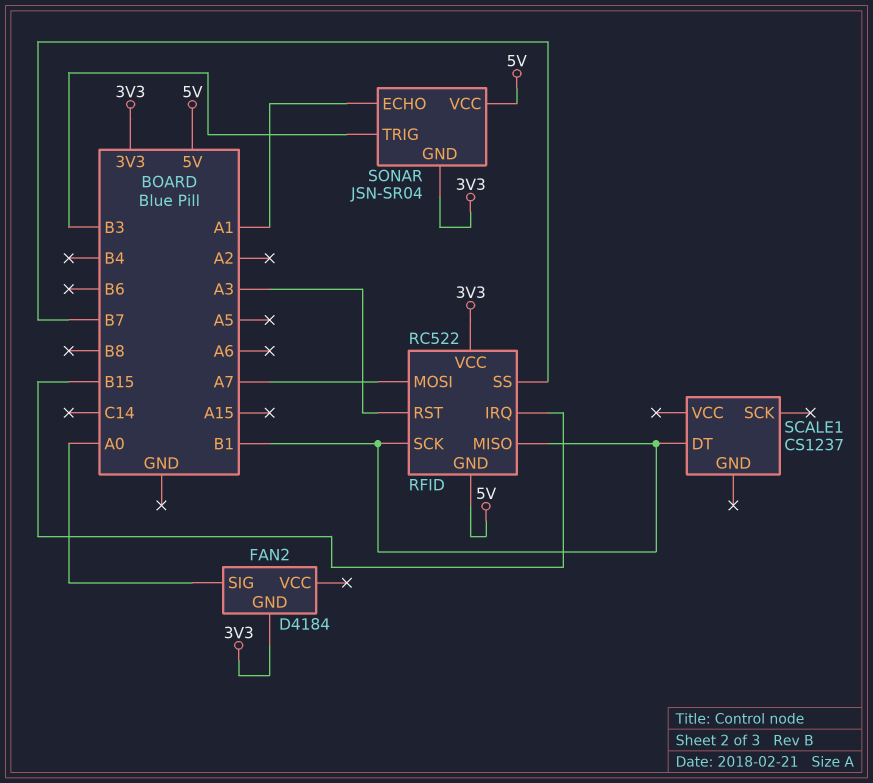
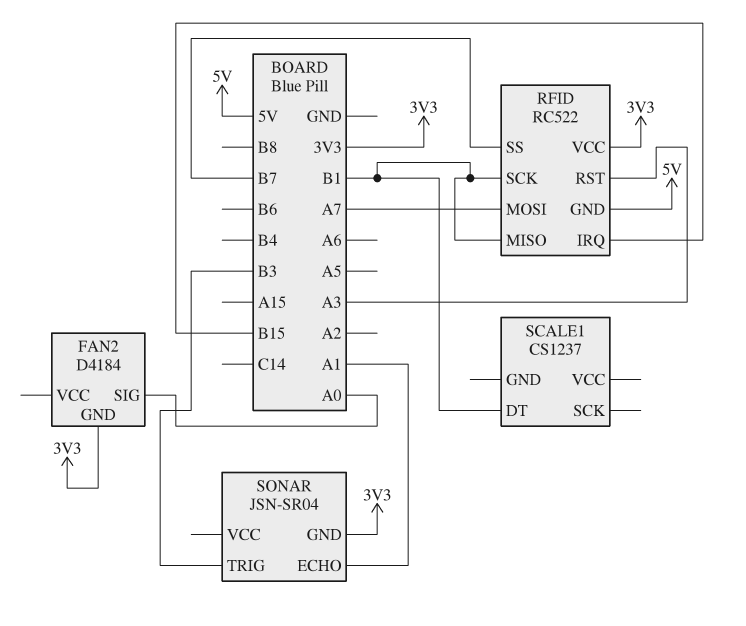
SONAR pin VCC: 5V -> none

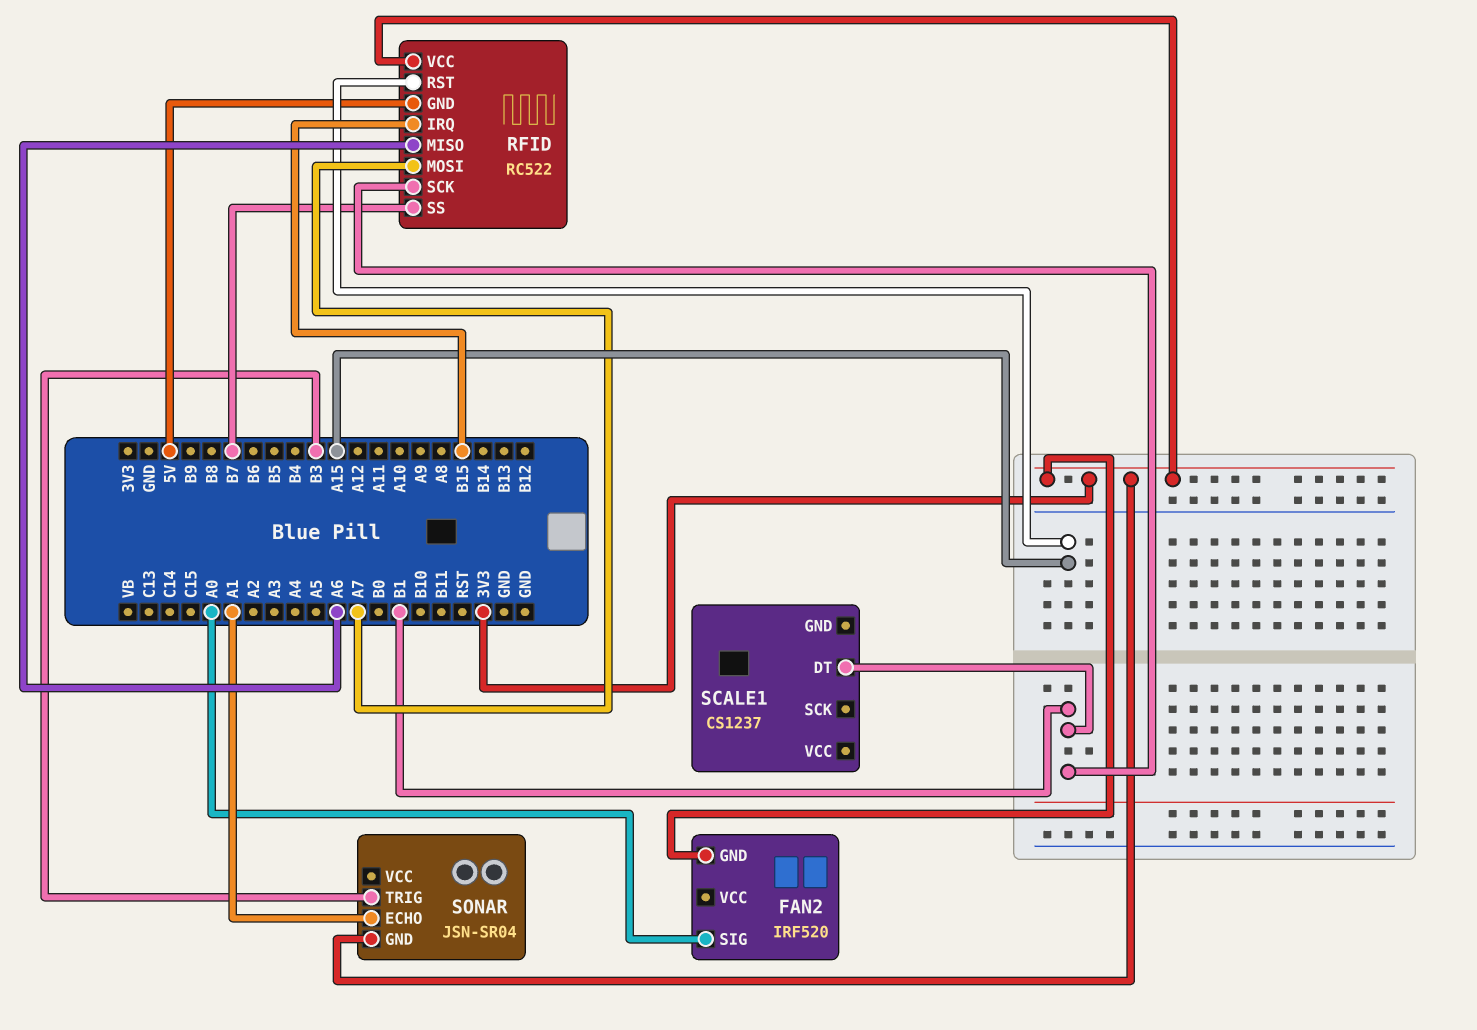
FAN2: D4184 -> IRF520
RFID pin MISO: B1 -> A6
RFID pin RST: A3 -> A15

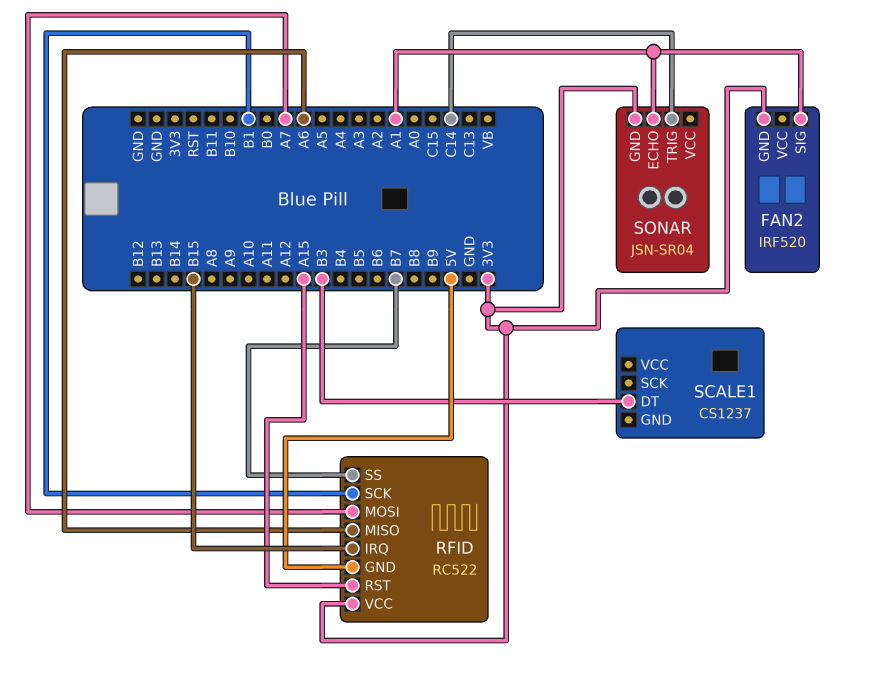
FAN2 pin SIG: A0 -> A1
SCALE1 pin DT: B1 -> B3
SONAR pin TRIG: B3 -> C14

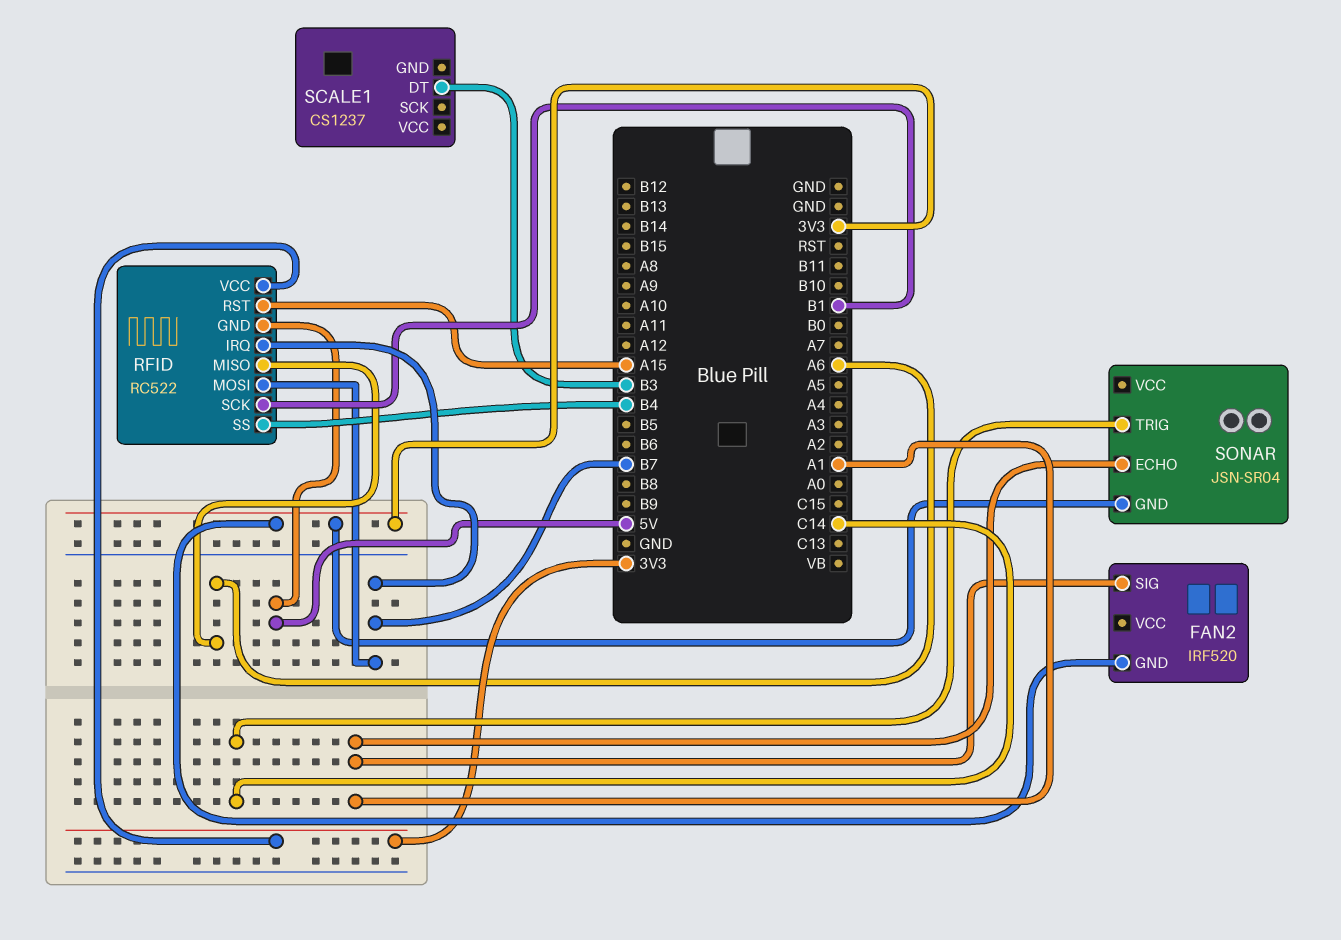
RFID pin IRQ: B15 -> B7
RFID pin MOSI: A7 -> B7
RFID pin SS: B7 -> B4

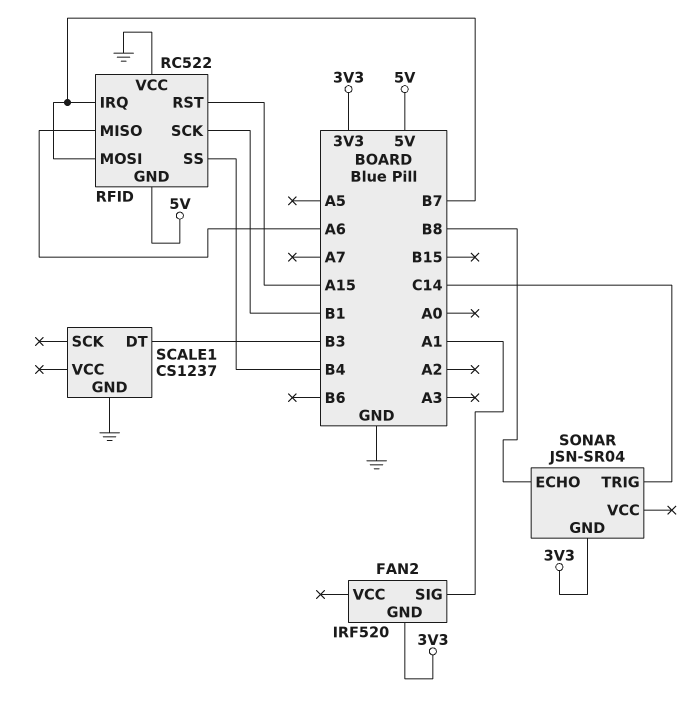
RFID pin VCC: 3V3 -> GND
SCALE1 pin GND: none -> GND
SONAR pin ECHO: A1 -> B8

